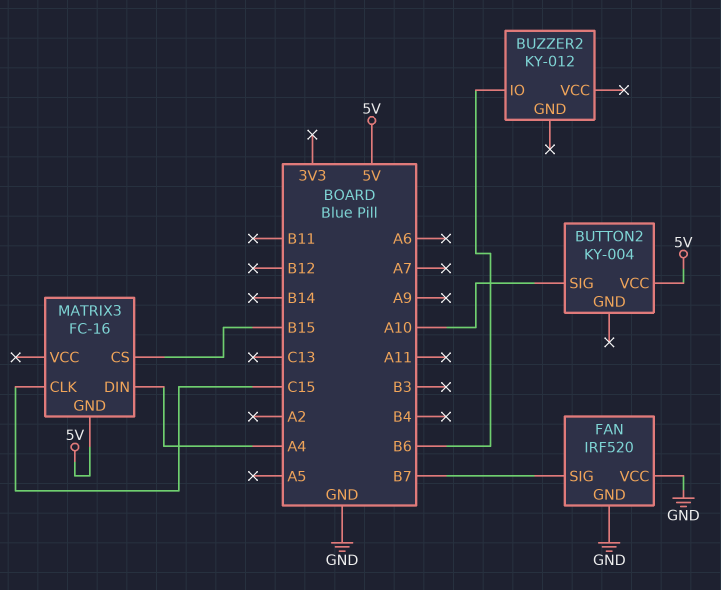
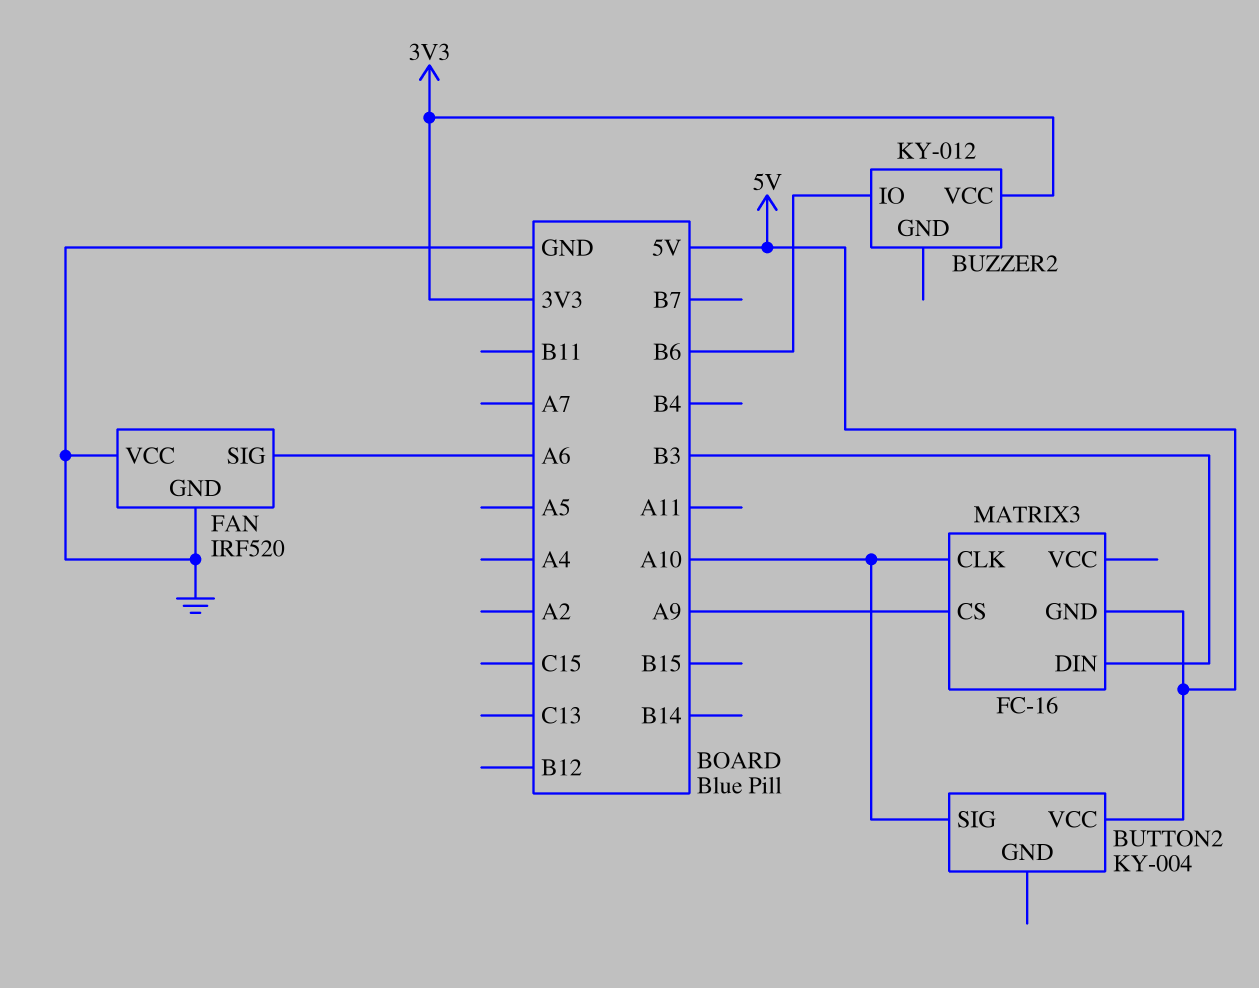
BUZZER2 pin VCC: none -> 3V3
FAN pin SIG: B7 -> A6
MATRIX3 pin CLK: C15 -> A10
MATRIX3 pin CS: B15 -> A9
MATRIX3 pin DIN: A4 -> B3

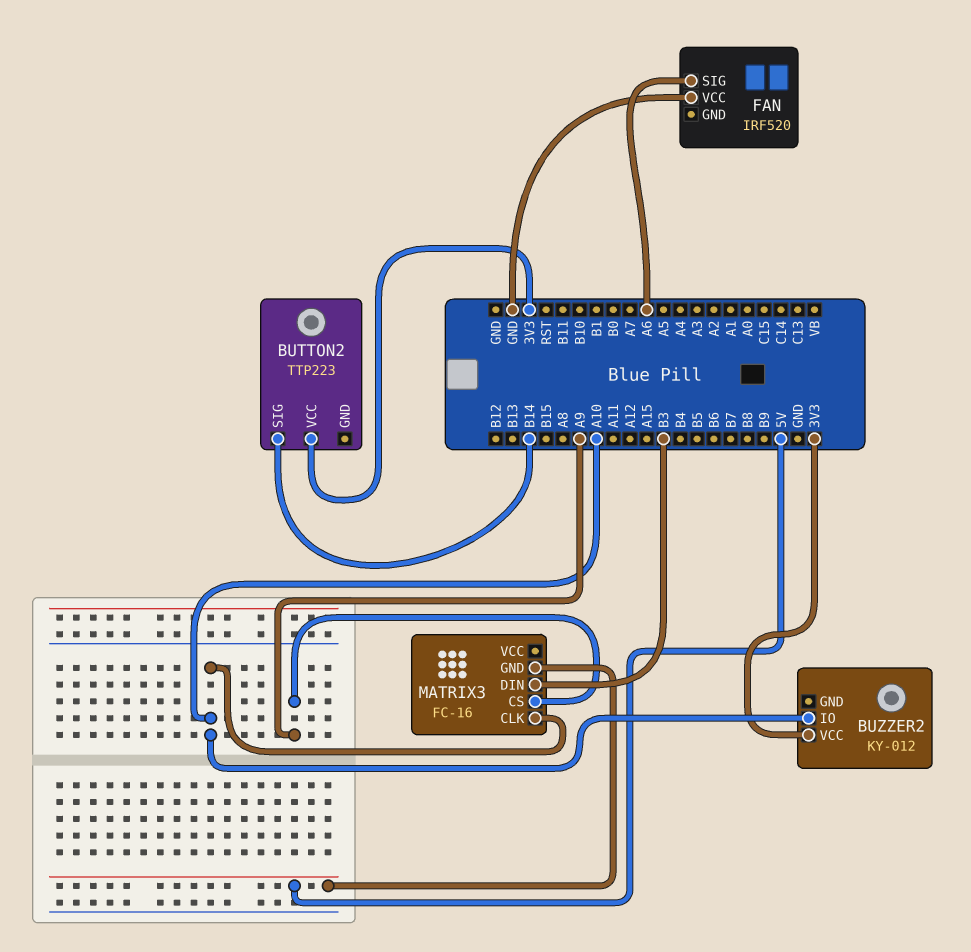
BUTTON2: KY-004 -> TTP223
BUTTON2 pin SIG: A10 -> B14
BUTTON2 pin VCC: 5V -> 3V3
BUZZER2 pin IO: B6 -> A10
FAN pin GND: GND -> none

